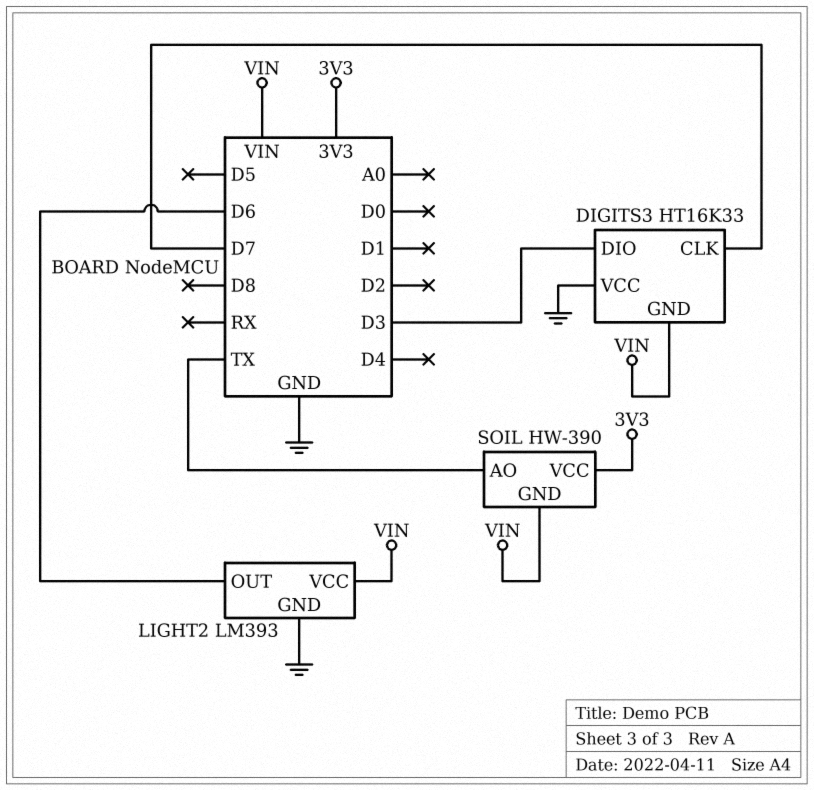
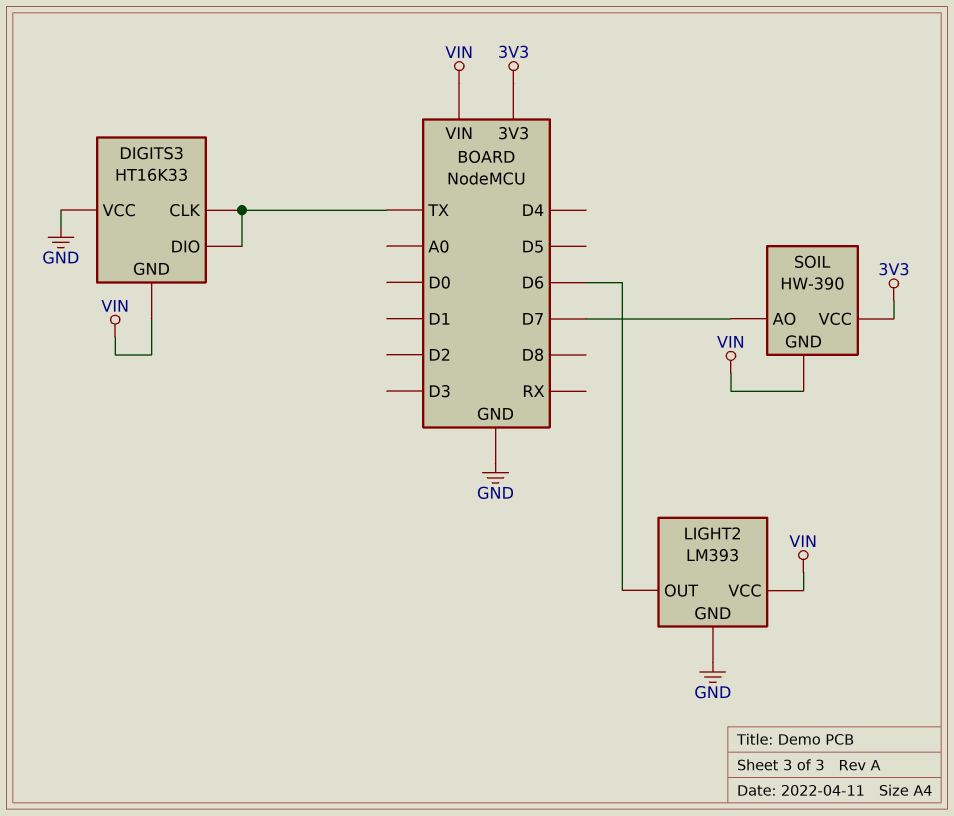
DIGITS3 pin CLK: D7 -> TX
DIGITS3 pin DIO: D3 -> TX
SOIL pin AO: TX -> D7

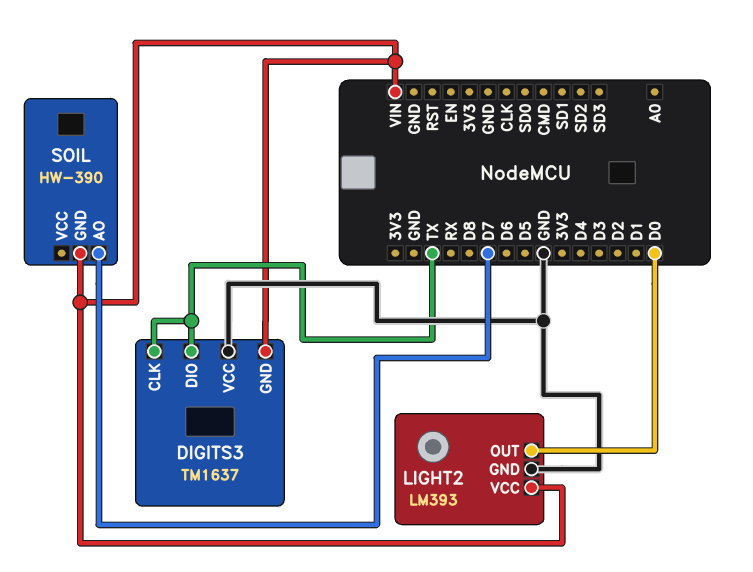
DIGITS3: HT16K33 -> TM1637
LIGHT2 pin OUT: D6 -> D0
SOIL pin VCC: 3V3 -> none

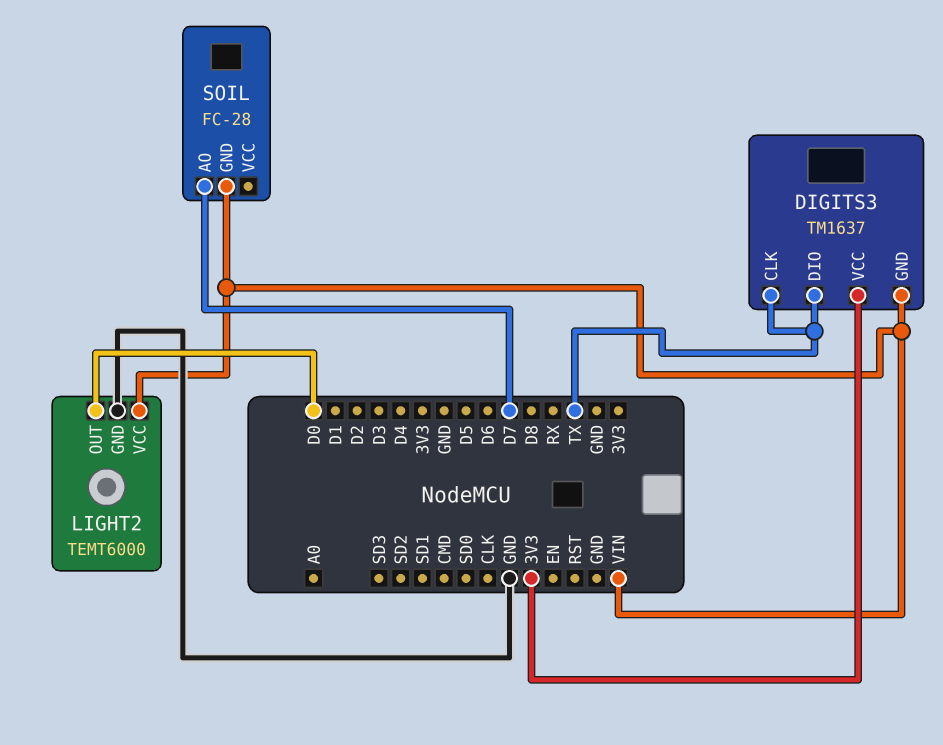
DIGITS3 pin VCC: GND -> 3V3
LIGHT2: LM393 -> TEMT6000
SOIL: HW-390 -> FC-28

